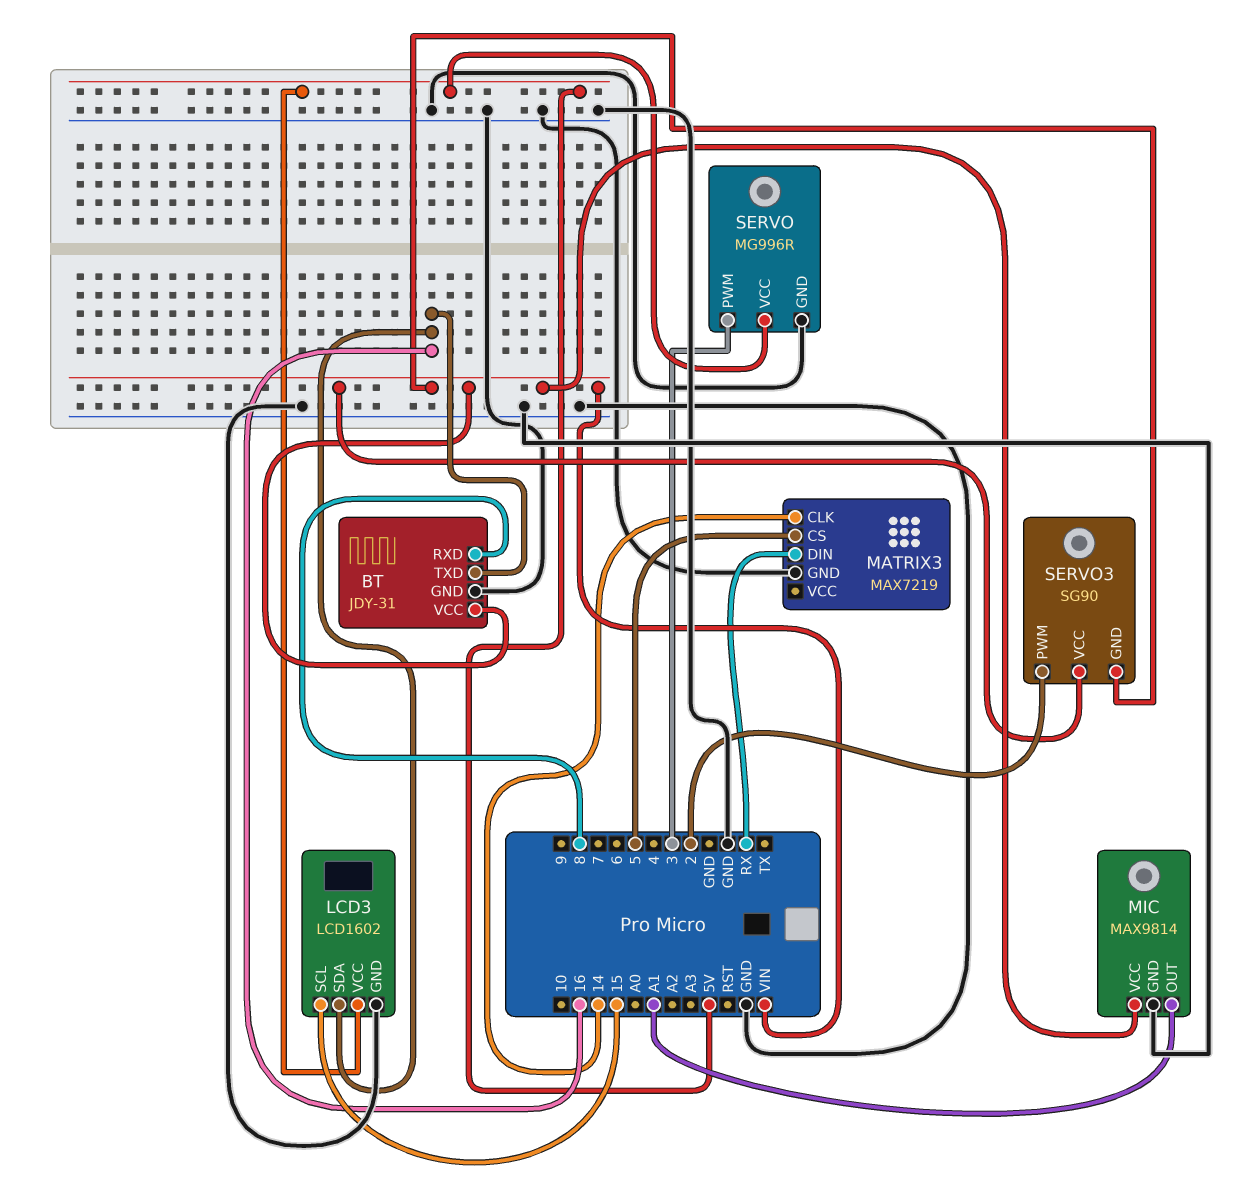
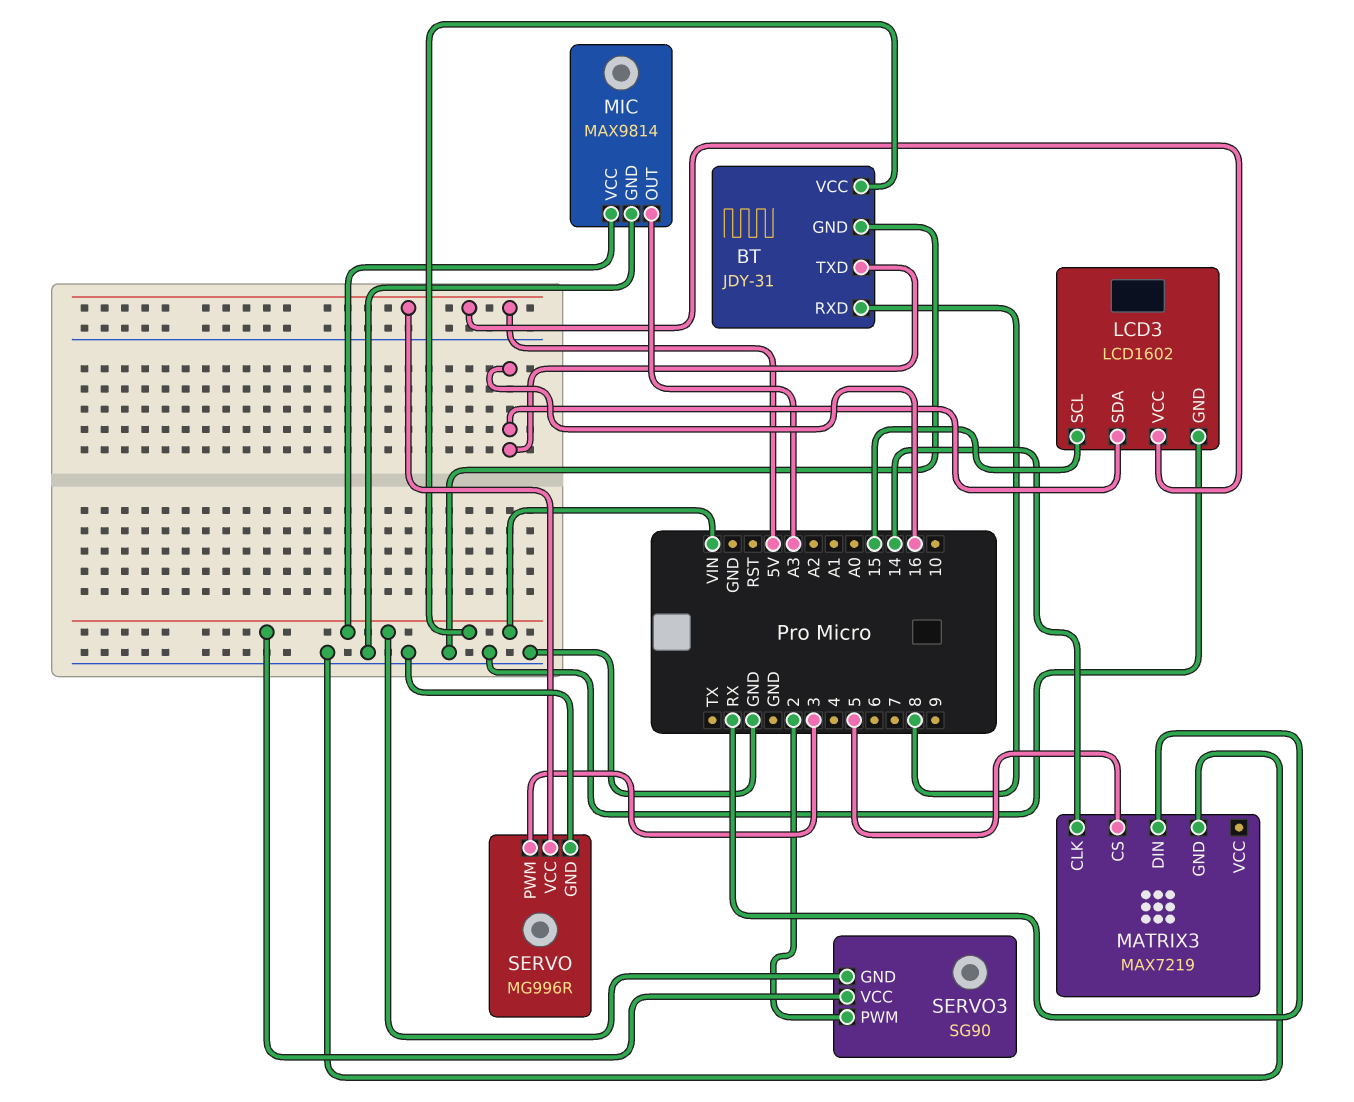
MIC pin OUT: A1 -> A3

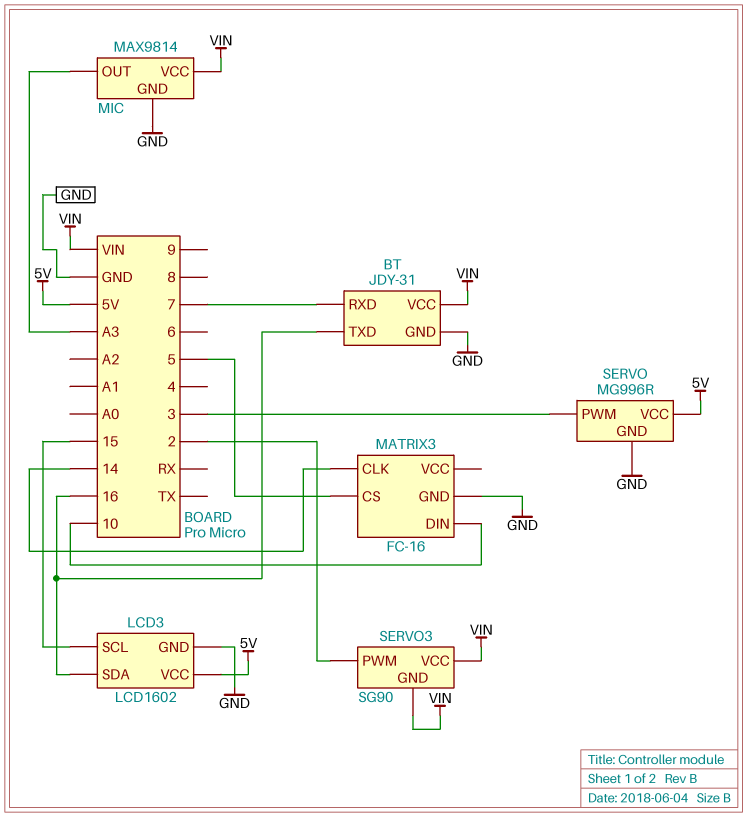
BT pin RXD: 8 -> 7
MATRIX3: MAX7219 -> FC-16
MATRIX3 pin DIN: RX -> 10

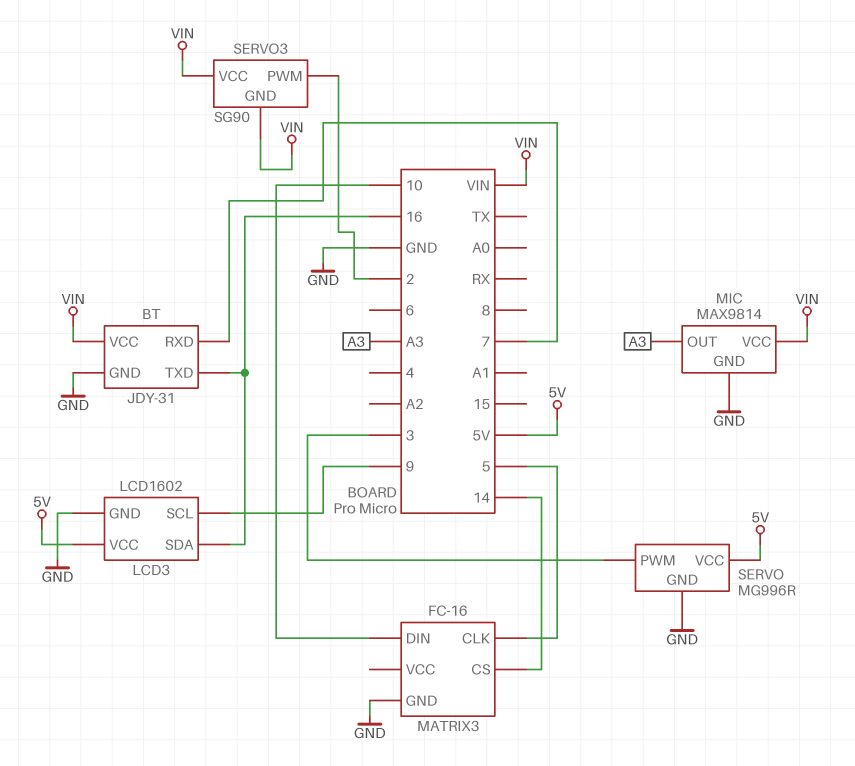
LCD3 pin SCL: 15 -> 9
MATRIX3 pin CLK: 14 -> 5
MATRIX3 pin CS: 5 -> 14

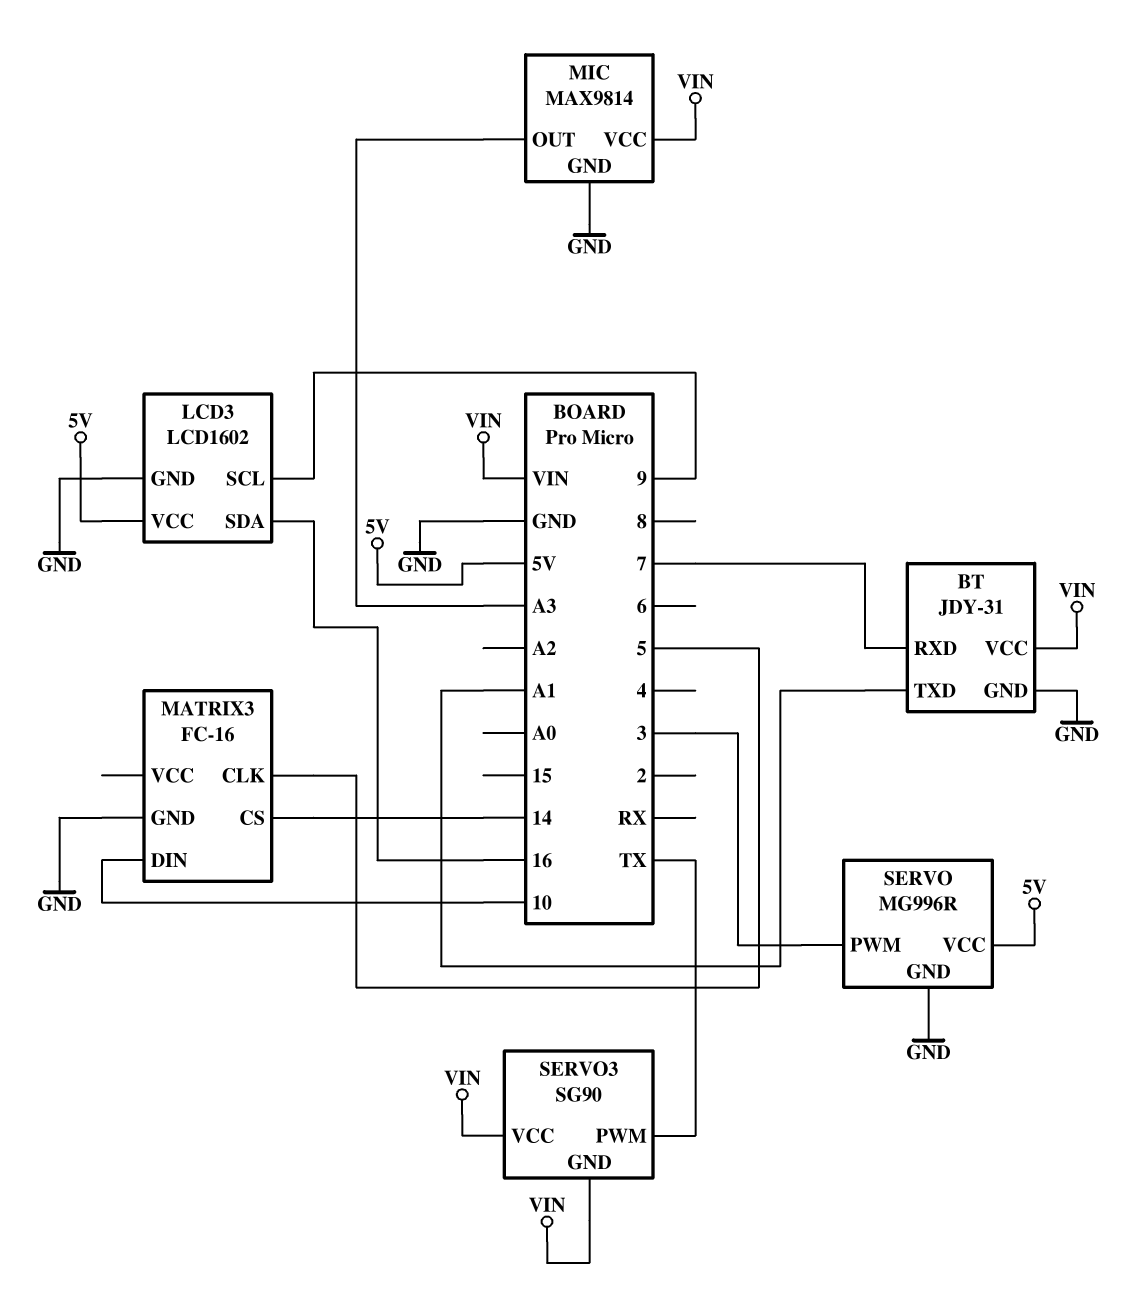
BT pin TXD: 16 -> A1
SERVO3 pin PWM: 2 -> TX

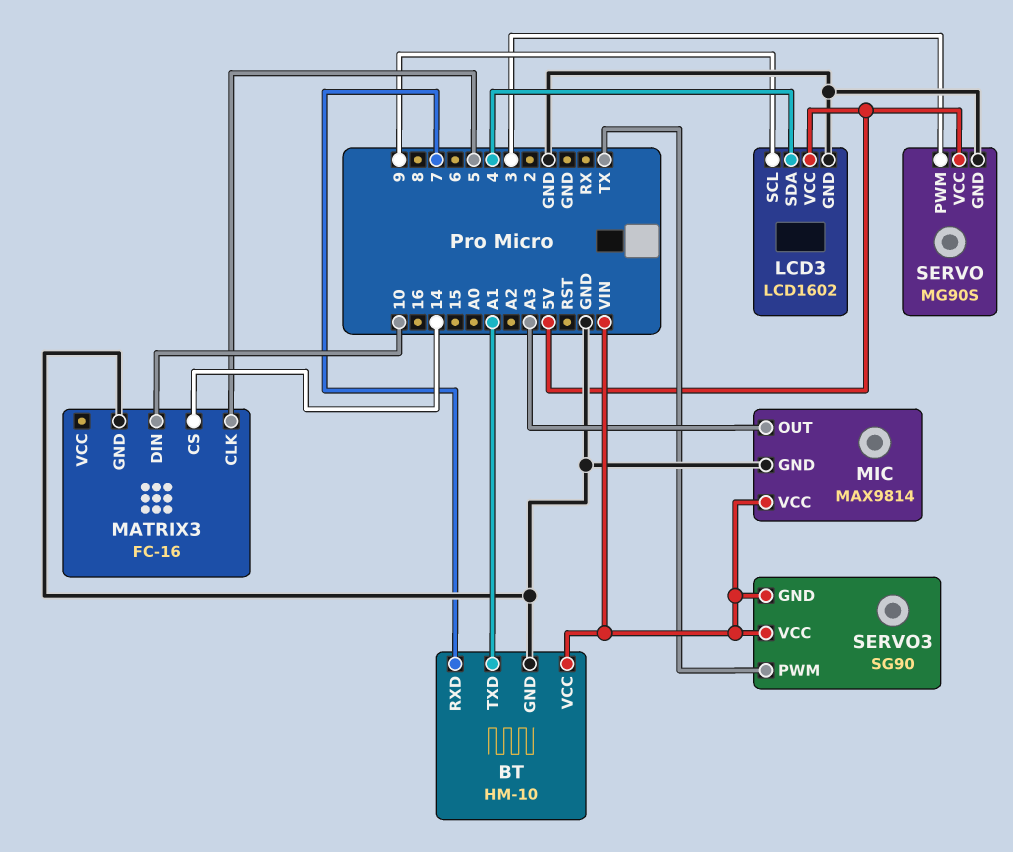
BT: JDY-31 -> HM-10
LCD3 pin SDA: 16 -> 4
SERVO: MG996R -> MG90S

